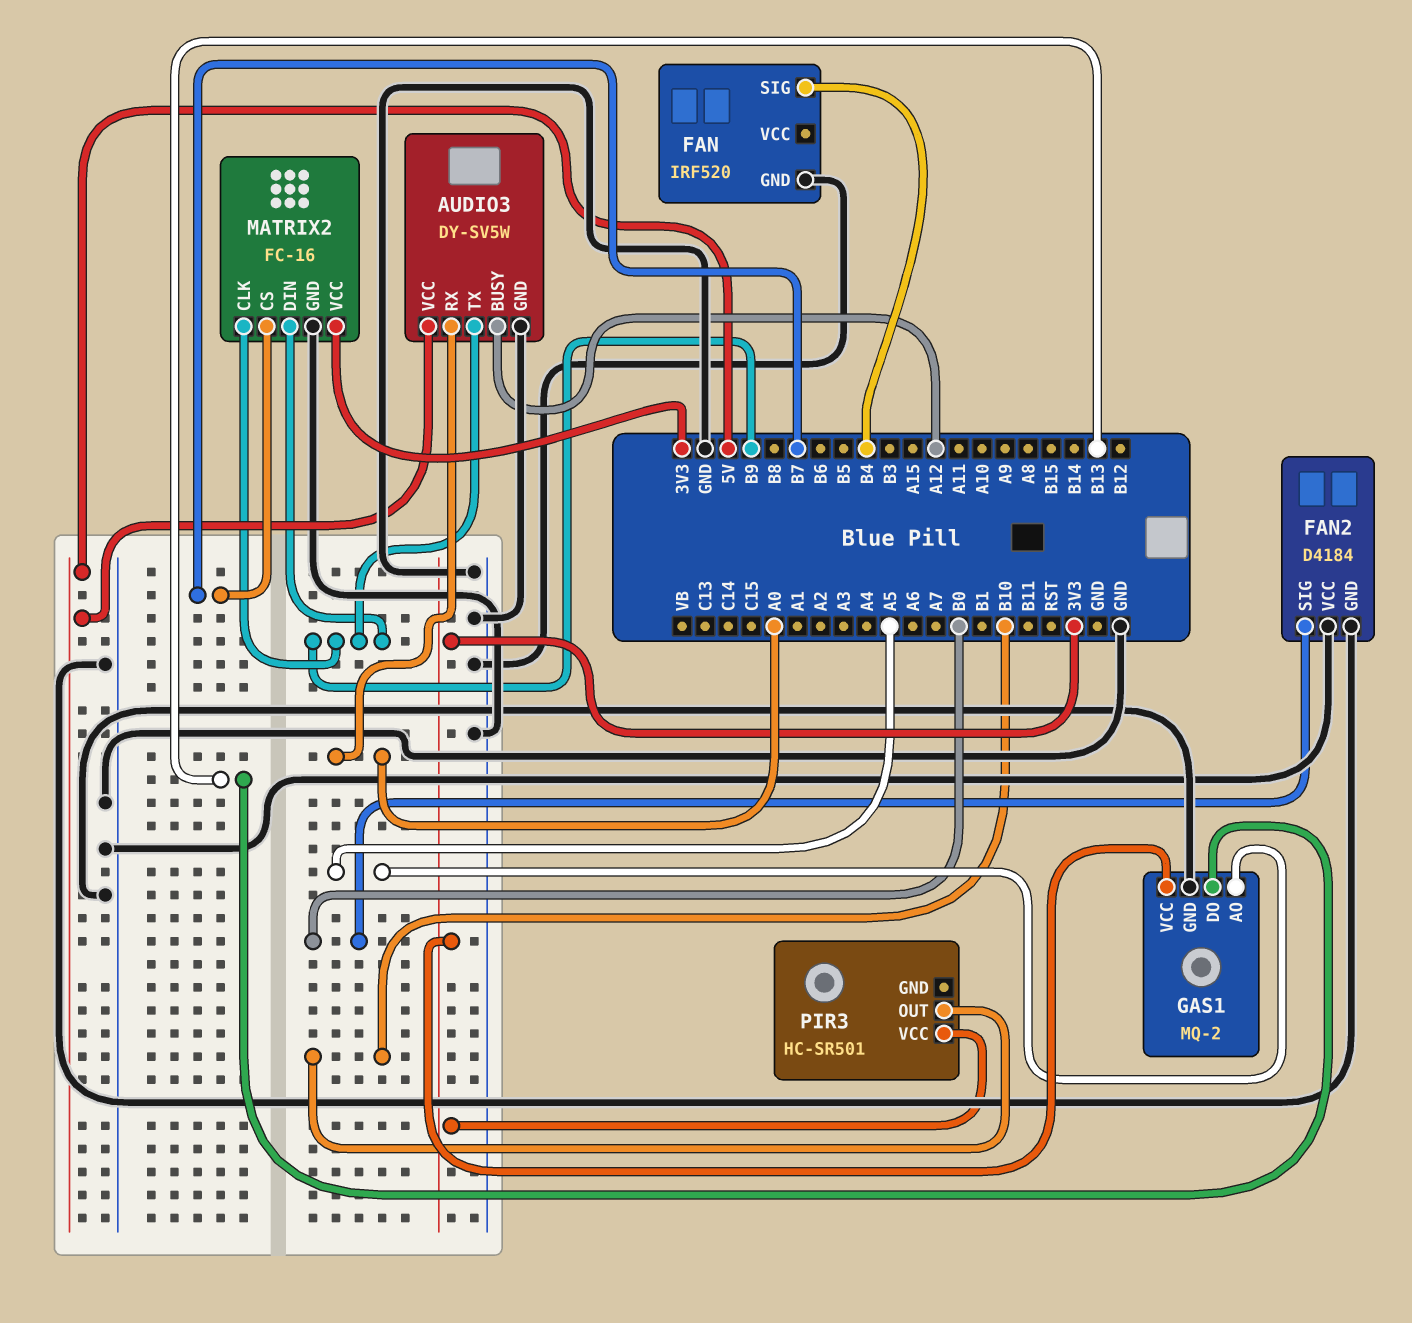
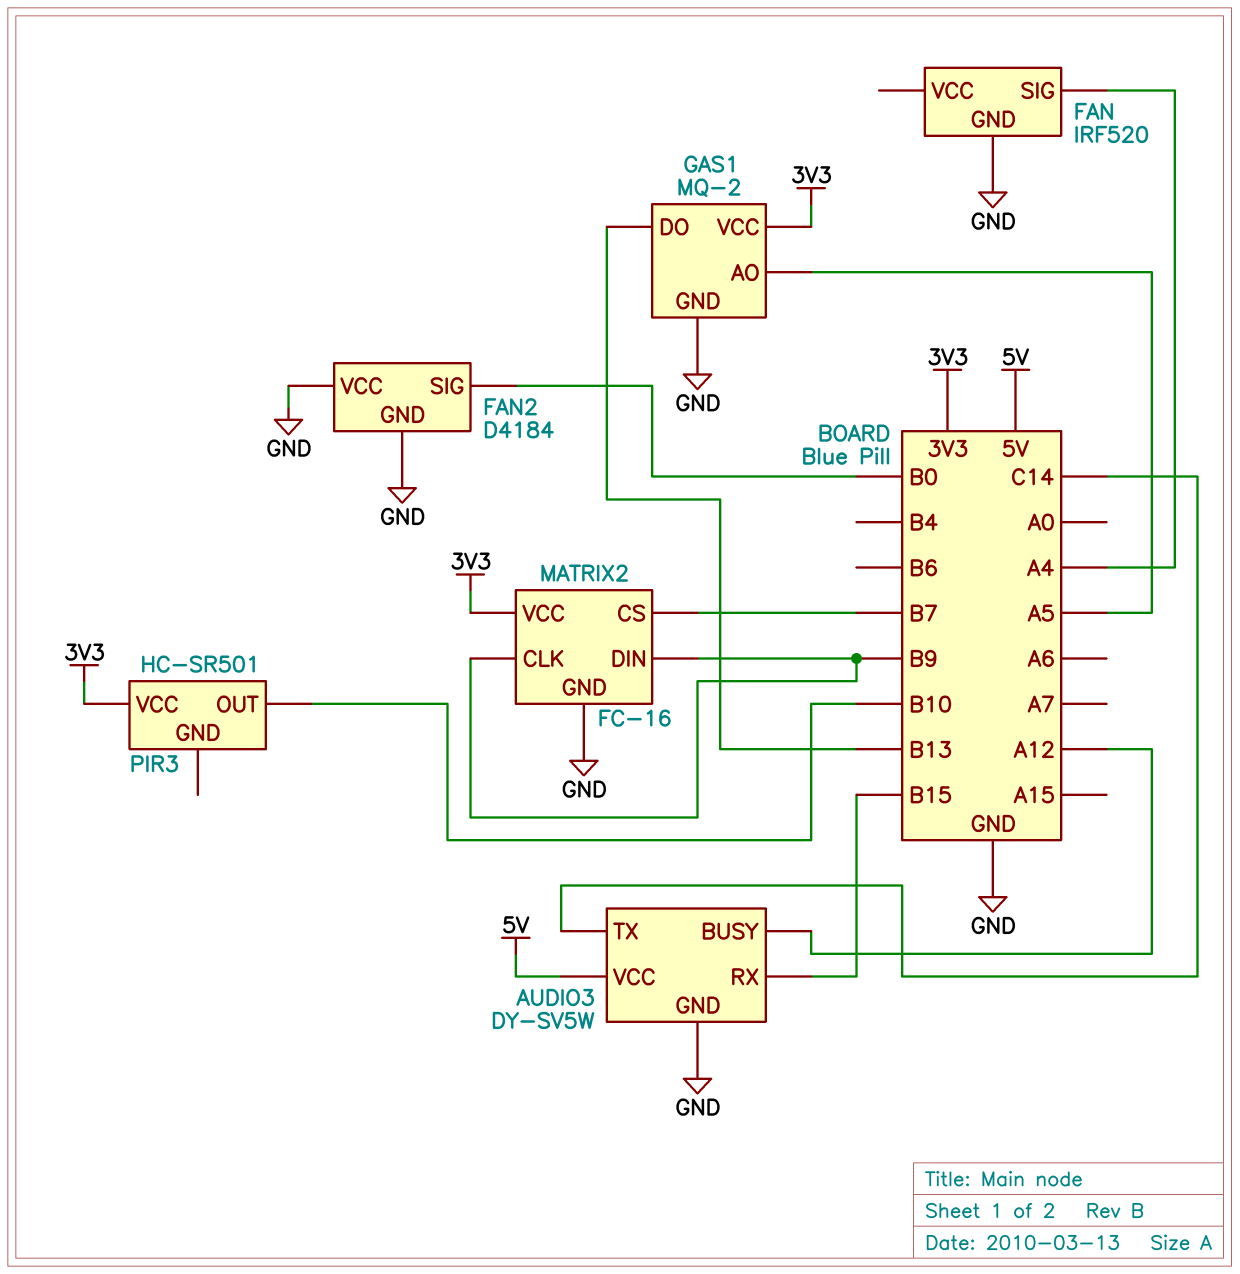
AUDIO3 pin RX: A0 -> B15
AUDIO3 pin TX: B9 -> C14
FAN pin SIG: B4 -> A4

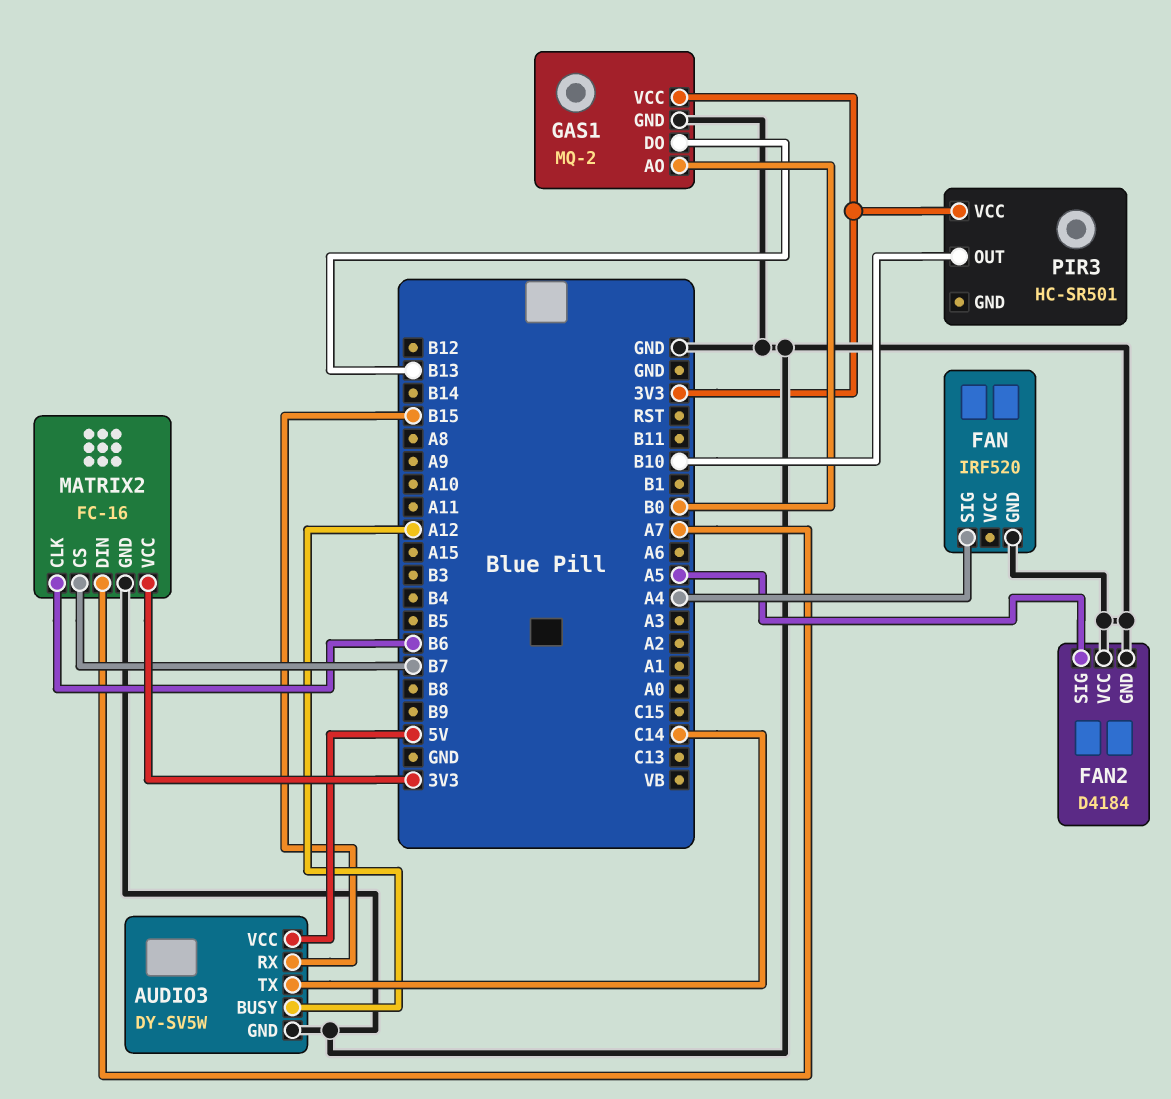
FAN2 pin SIG: B0 -> A5
GAS1 pin AO: A5 -> B0
MATRIX2 pin CLK: B9 -> B6
MATRIX2 pin DIN: B9 -> A7

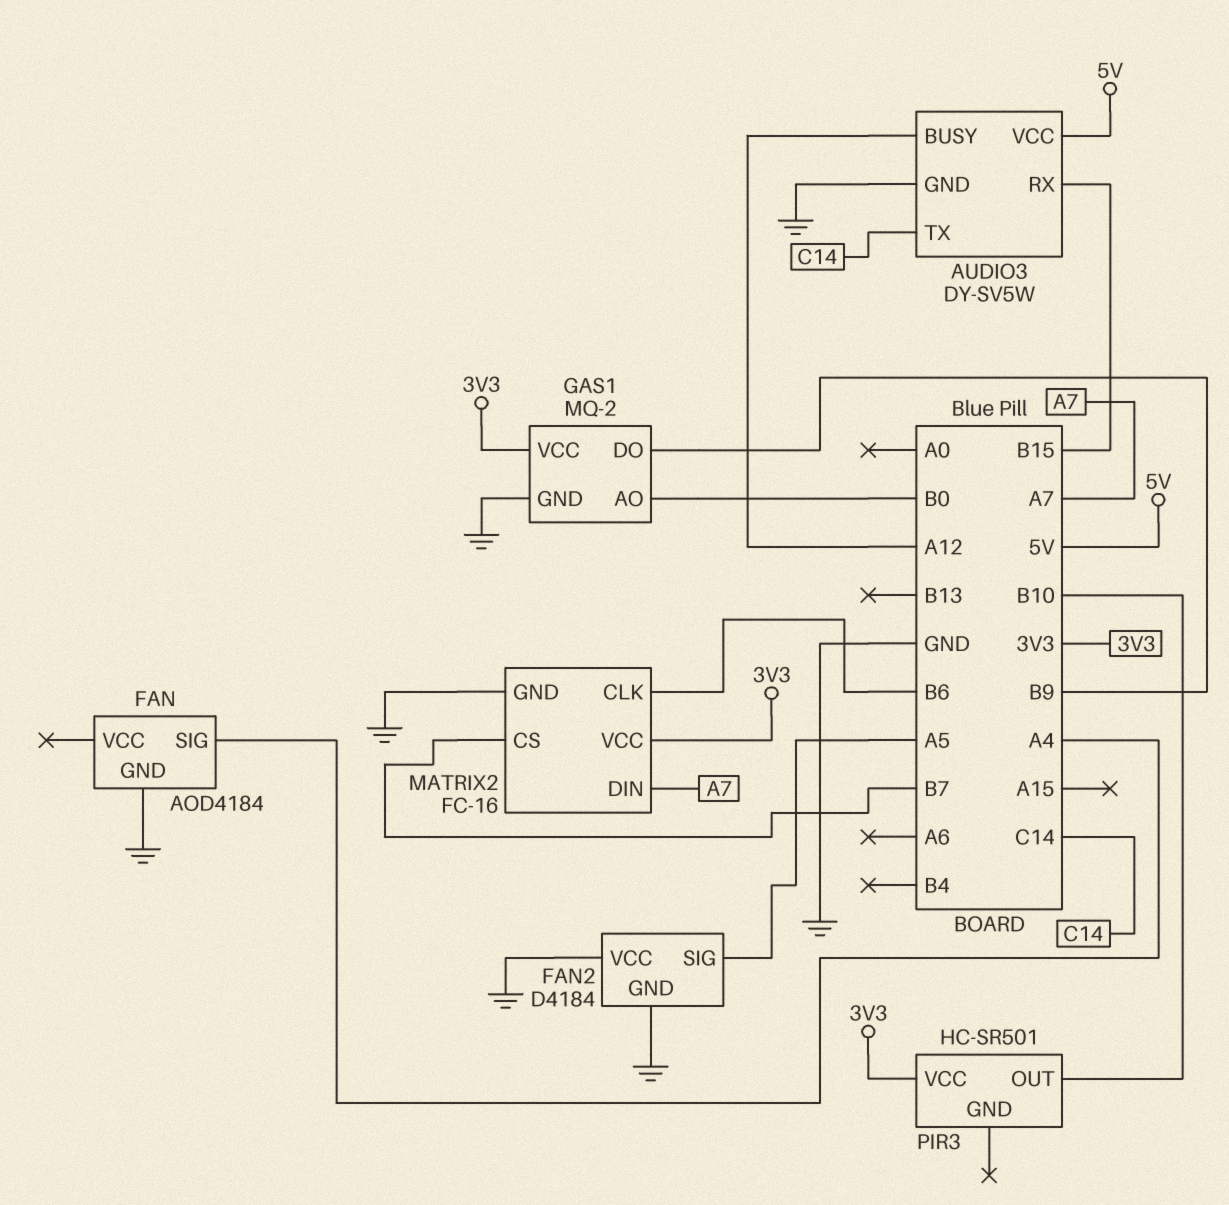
FAN: IRF520 -> AOD4184
GAS1 pin DO: B13 -> B9

